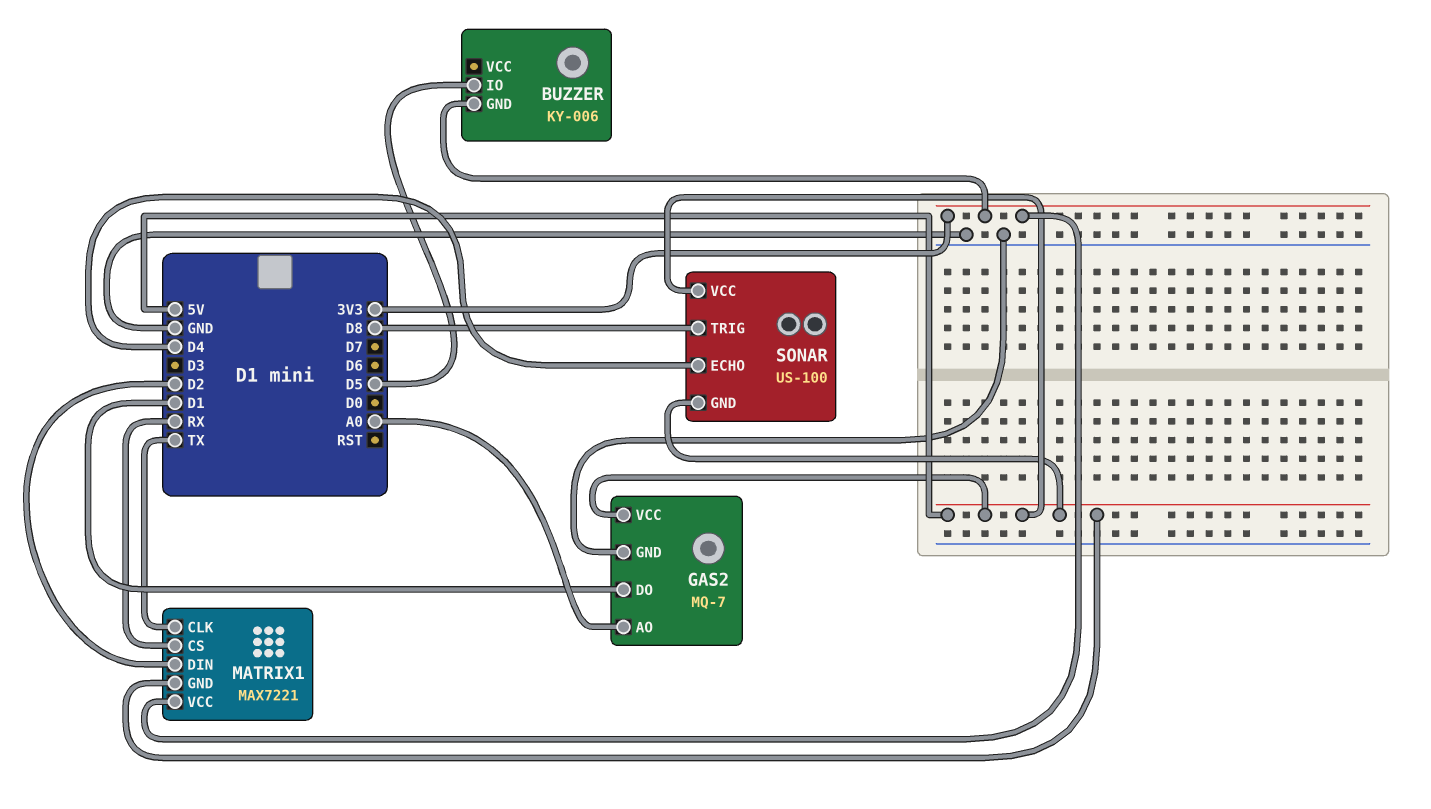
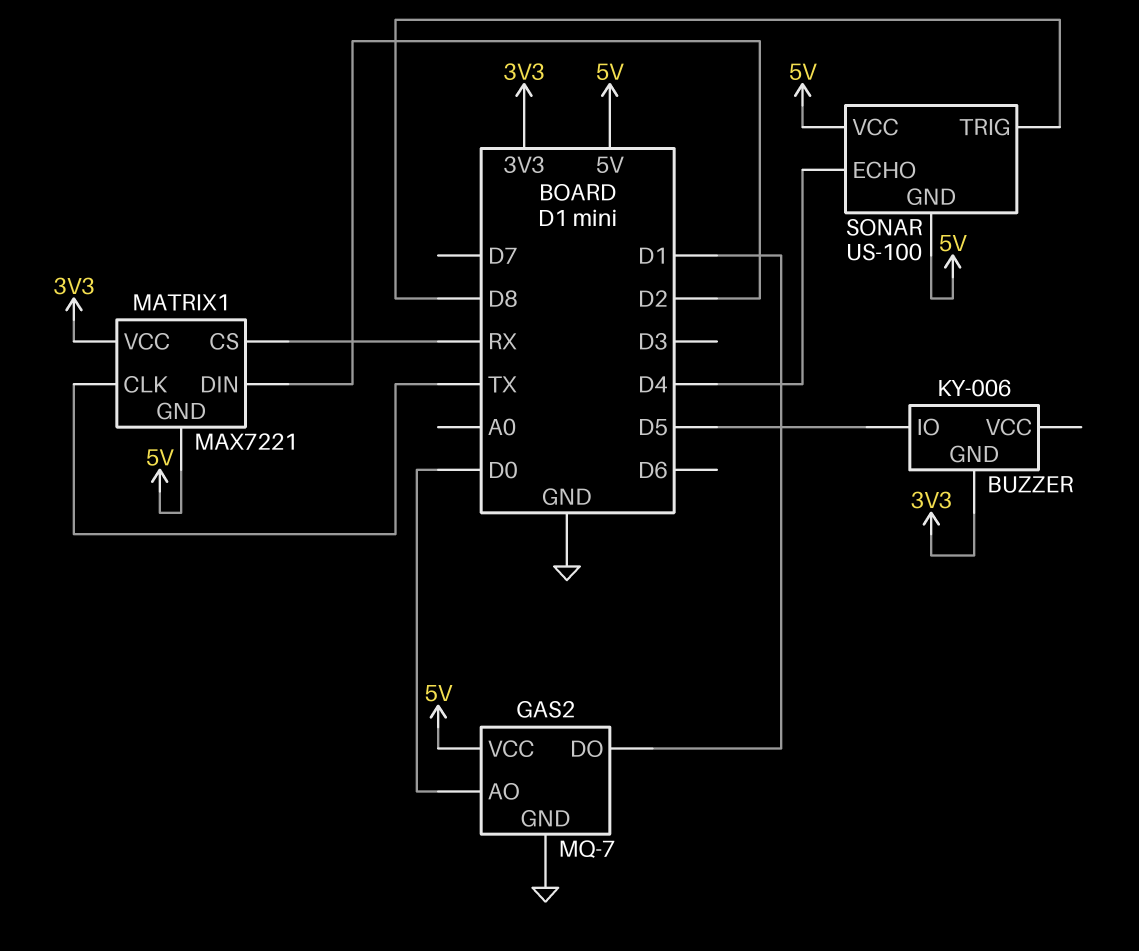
GAS2 pin AO: A0 -> D0

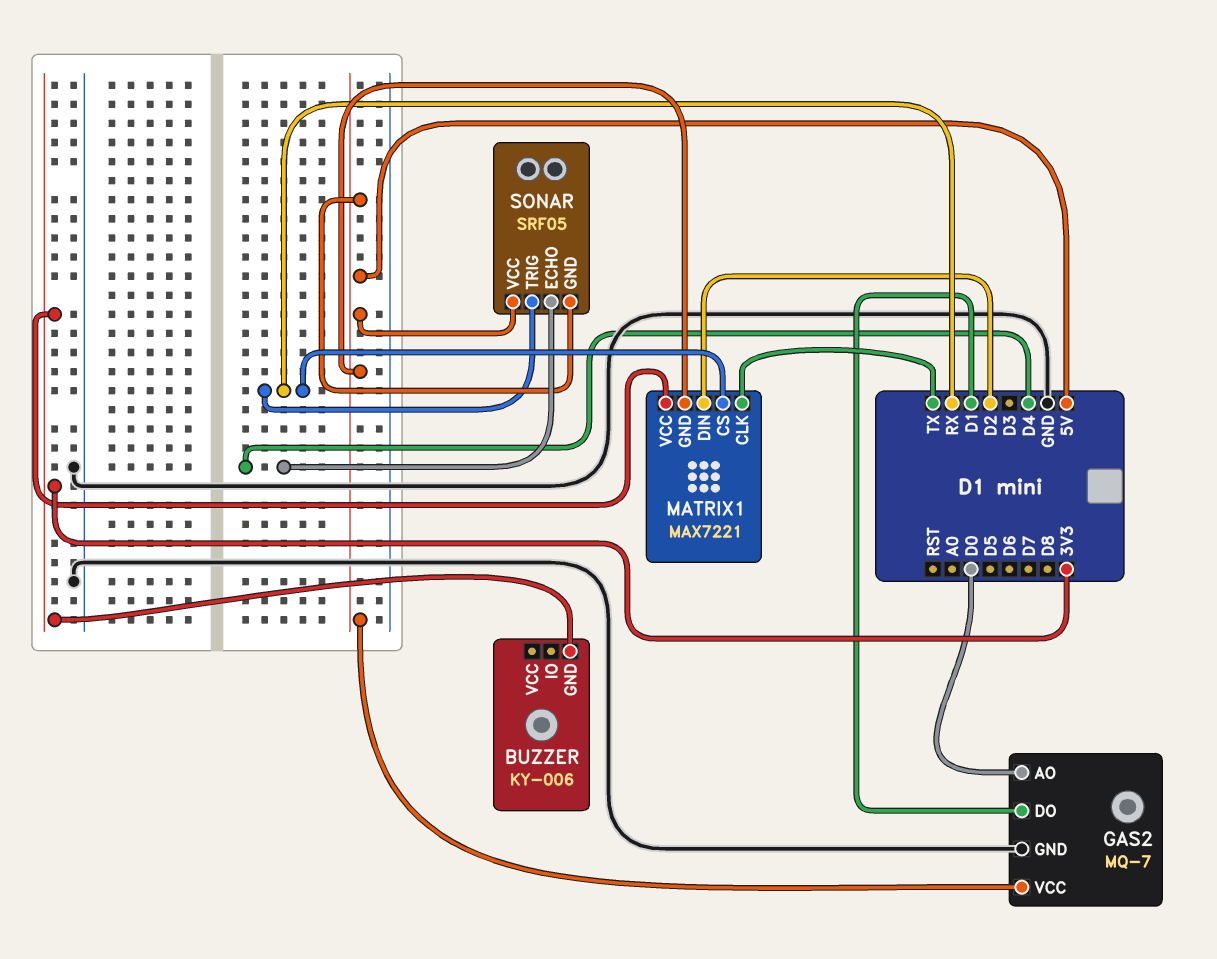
BUZZER pin IO: D5 -> none
SONAR: US-100 -> SRF05
SONAR pin TRIG: D8 -> RX

